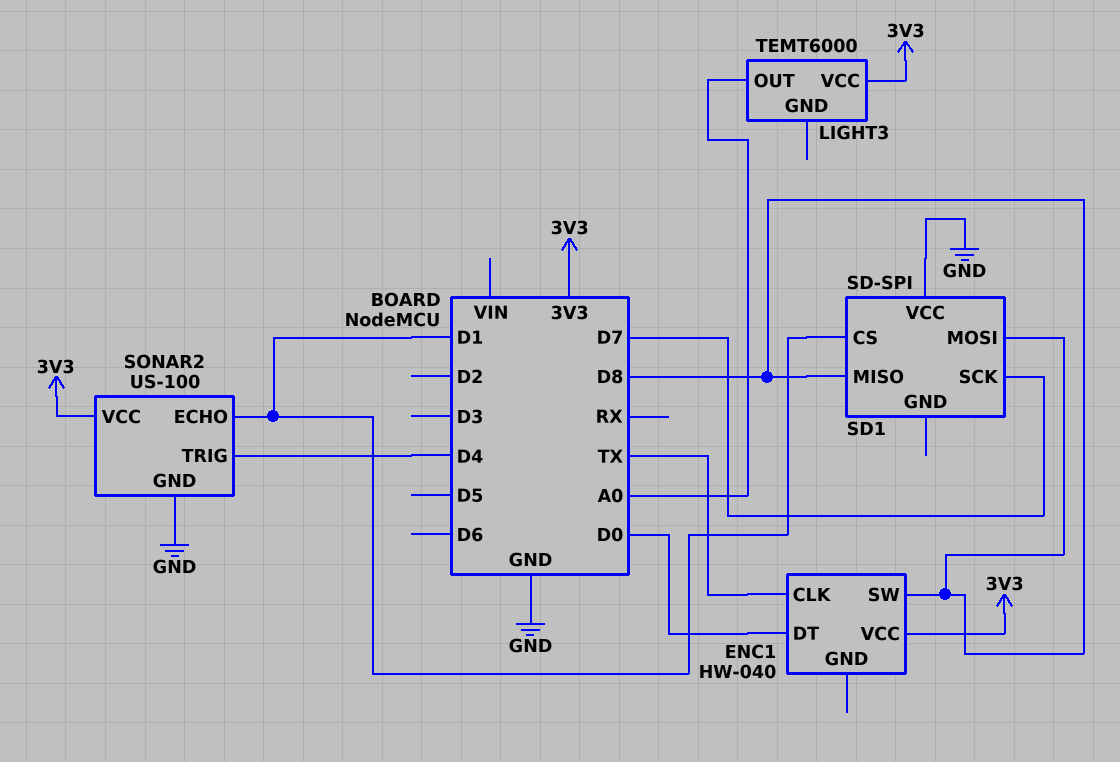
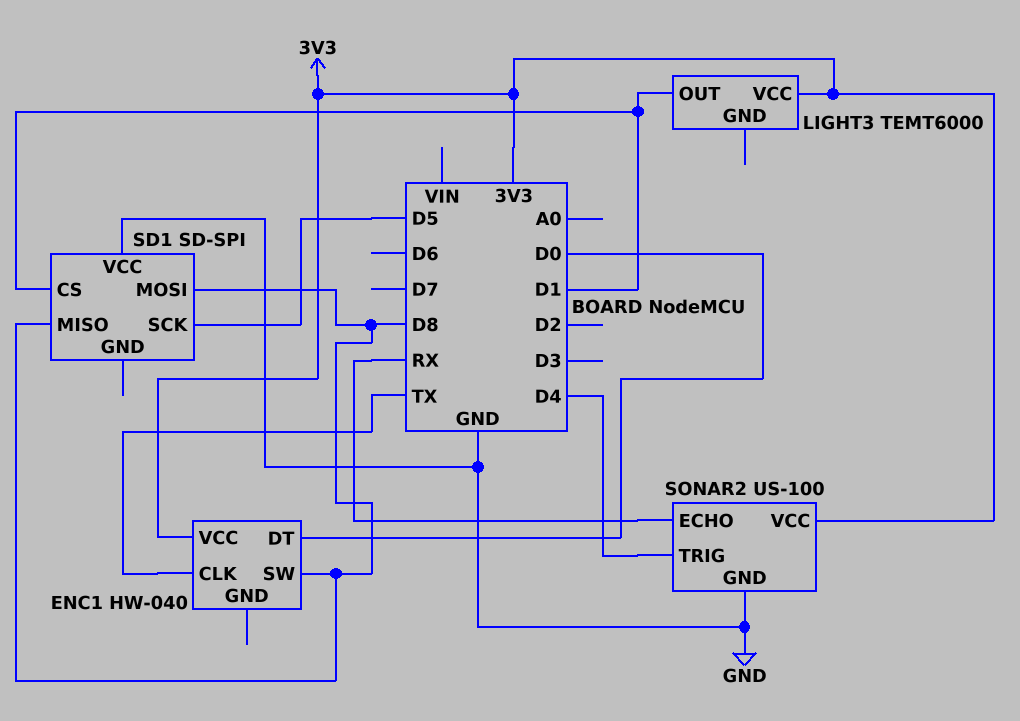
LIGHT3 pin OUT: A0 -> D1
SD1 pin SCK: D7 -> D5
SONAR2 pin ECHO: D1 -> RX

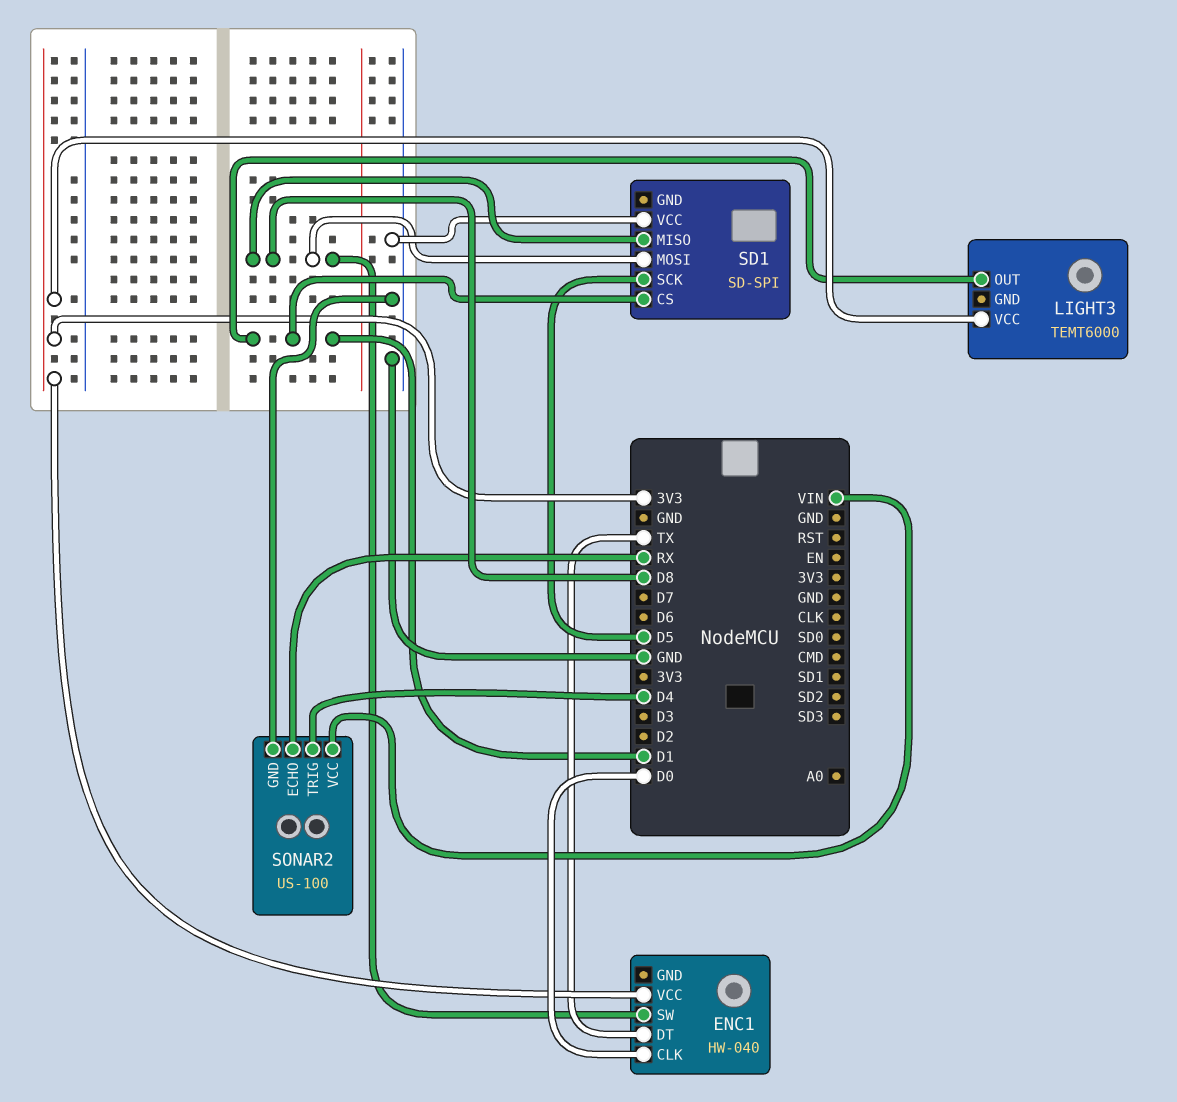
ENC1 pin CLK: TX -> D0
ENC1 pin DT: D0 -> TX
SONAR2 pin VCC: 3V3 -> VIN

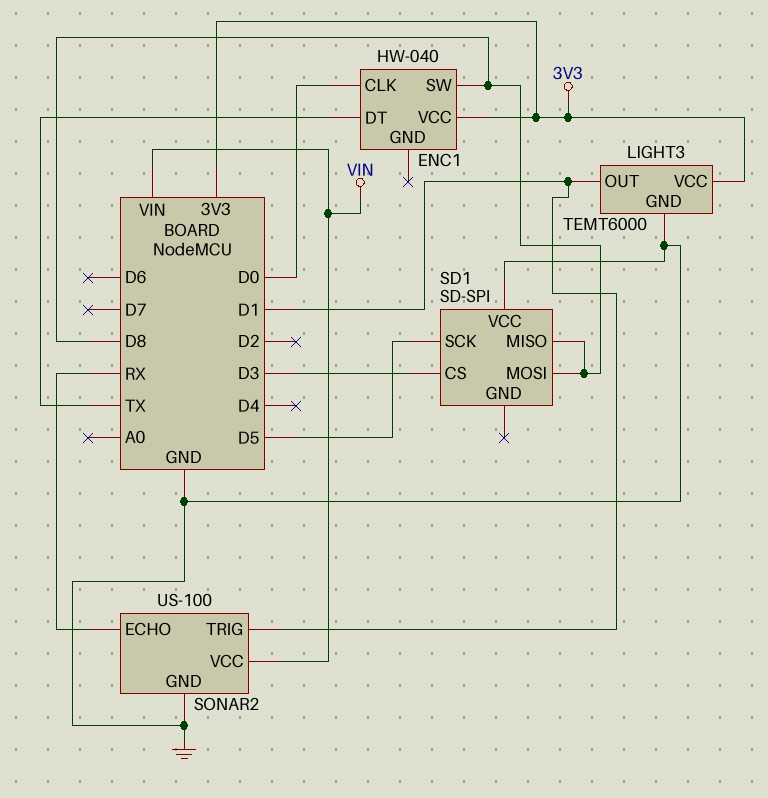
LIGHT3 pin GND: none -> GND
SD1 pin CS: D1 -> D3
SONAR2 pin TRIG: D4 -> D1

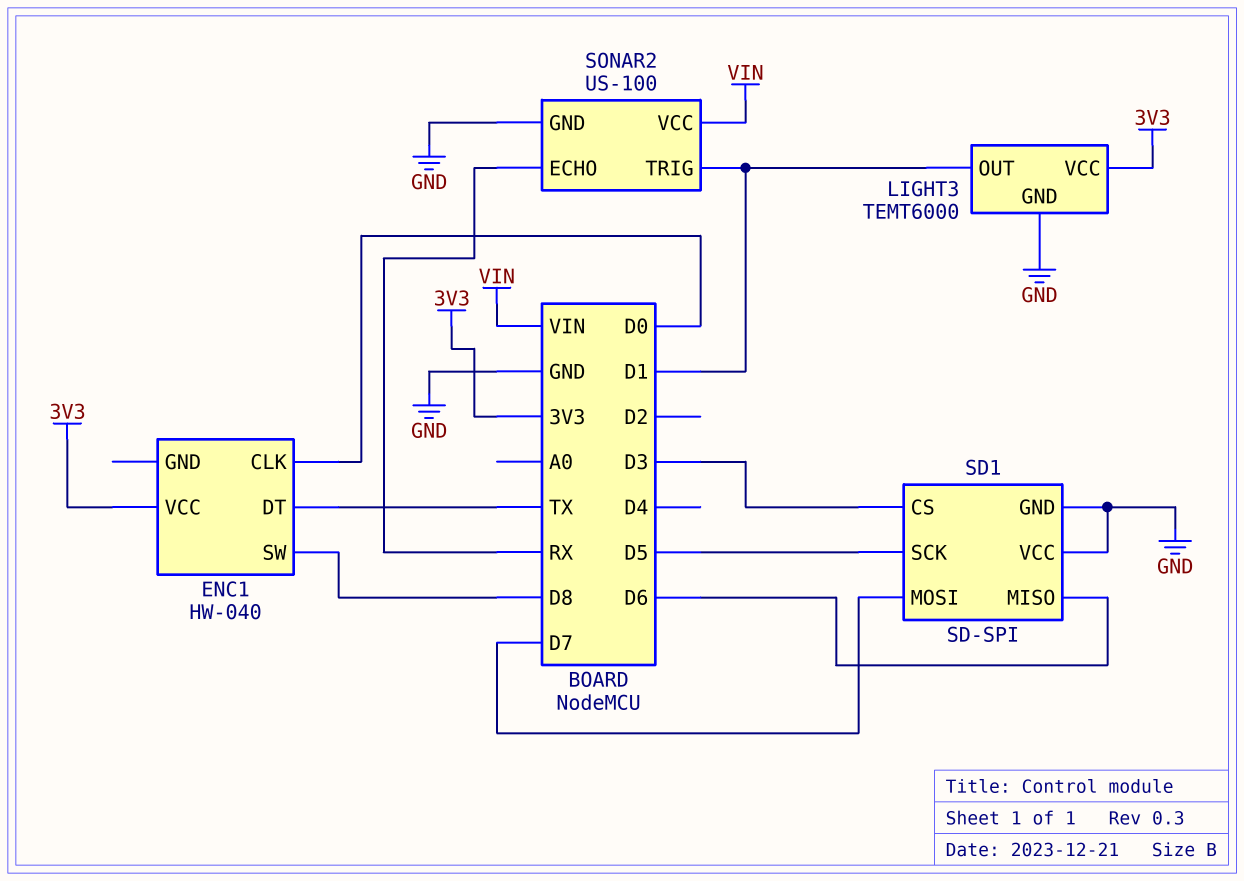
SD1 pin GND: none -> GND
SD1 pin MISO: D8 -> D6
SD1 pin MOSI: D8 -> D7

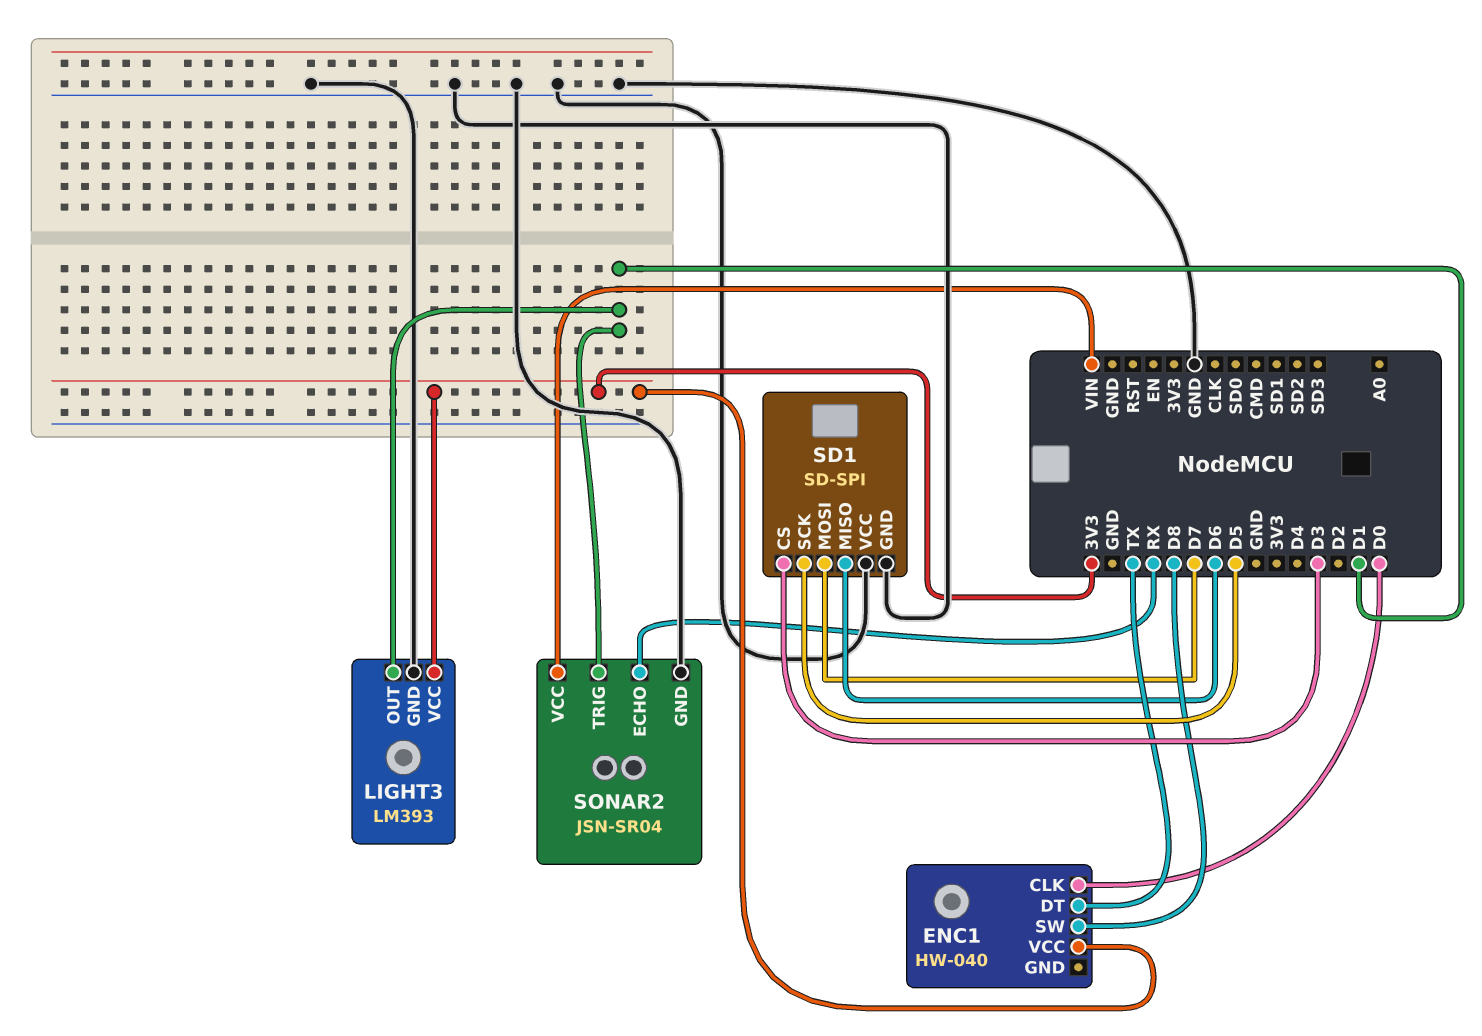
LIGHT3: TEMT6000 -> LM393
SONAR2: US-100 -> JSN-SR04

